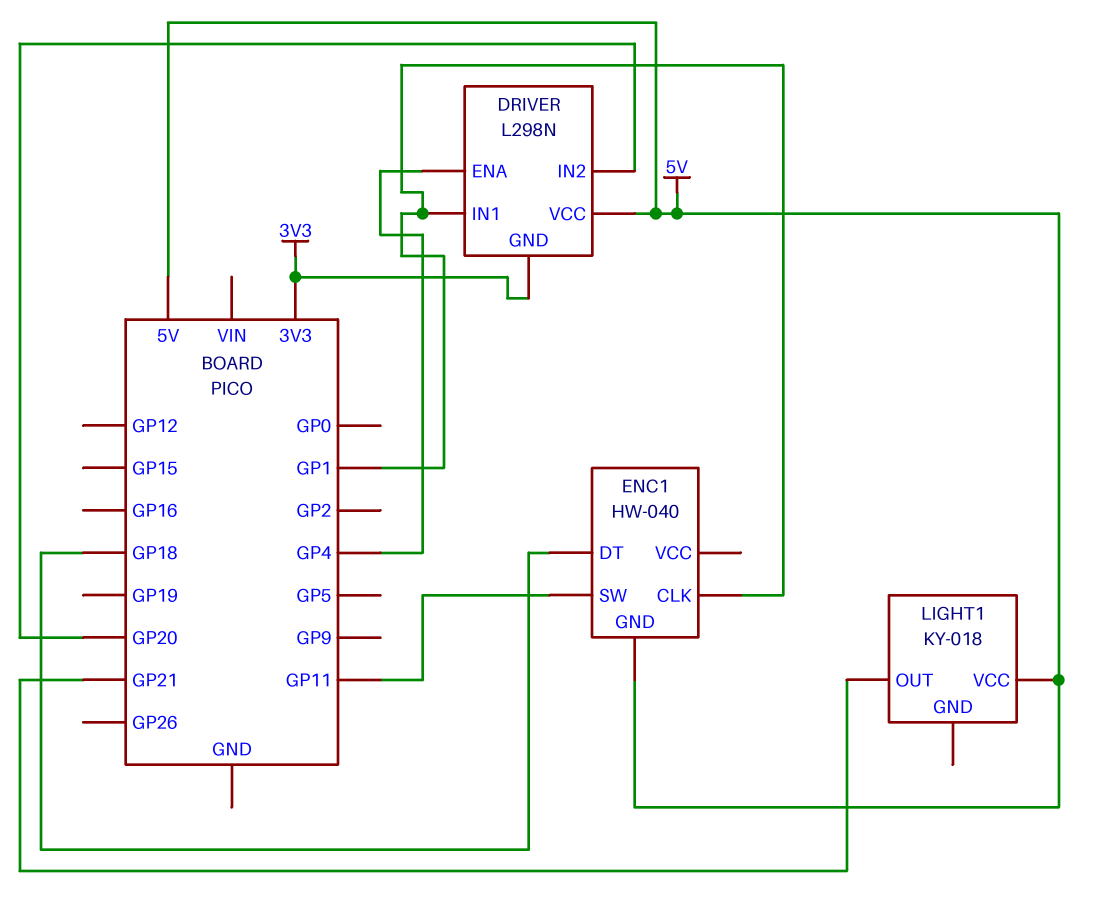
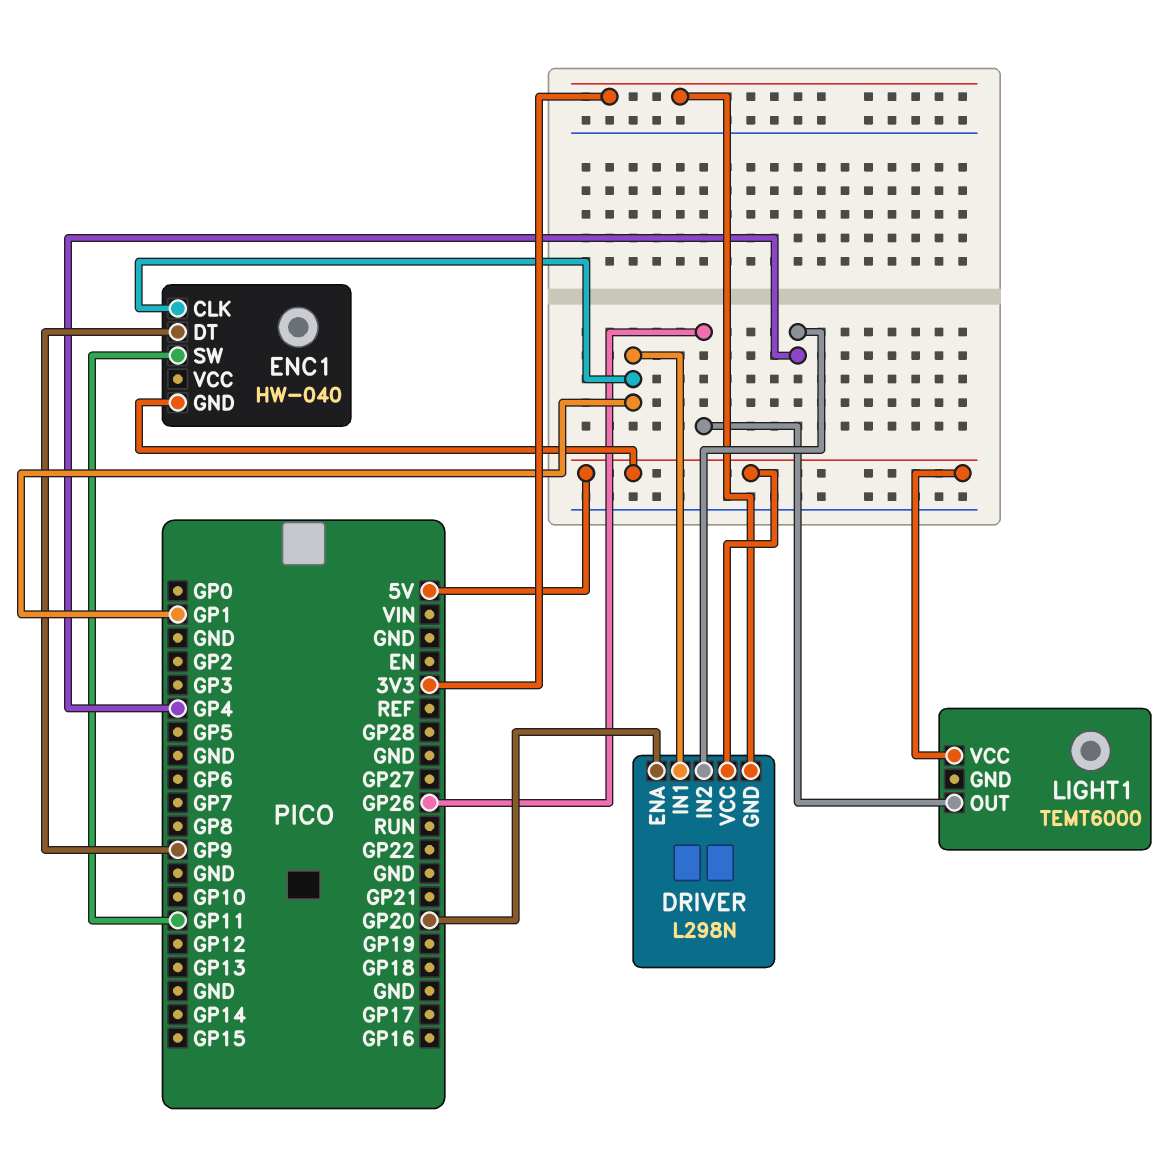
DRIVER pin ENA: GP4 -> GP20
DRIVER pin IN2: GP20 -> GP4
ENC1 pin DT: GP18 -> GP9
LIGHT1: KY-018 -> TEMT6000
LIGHT1 pin OUT: GP21 -> GP26

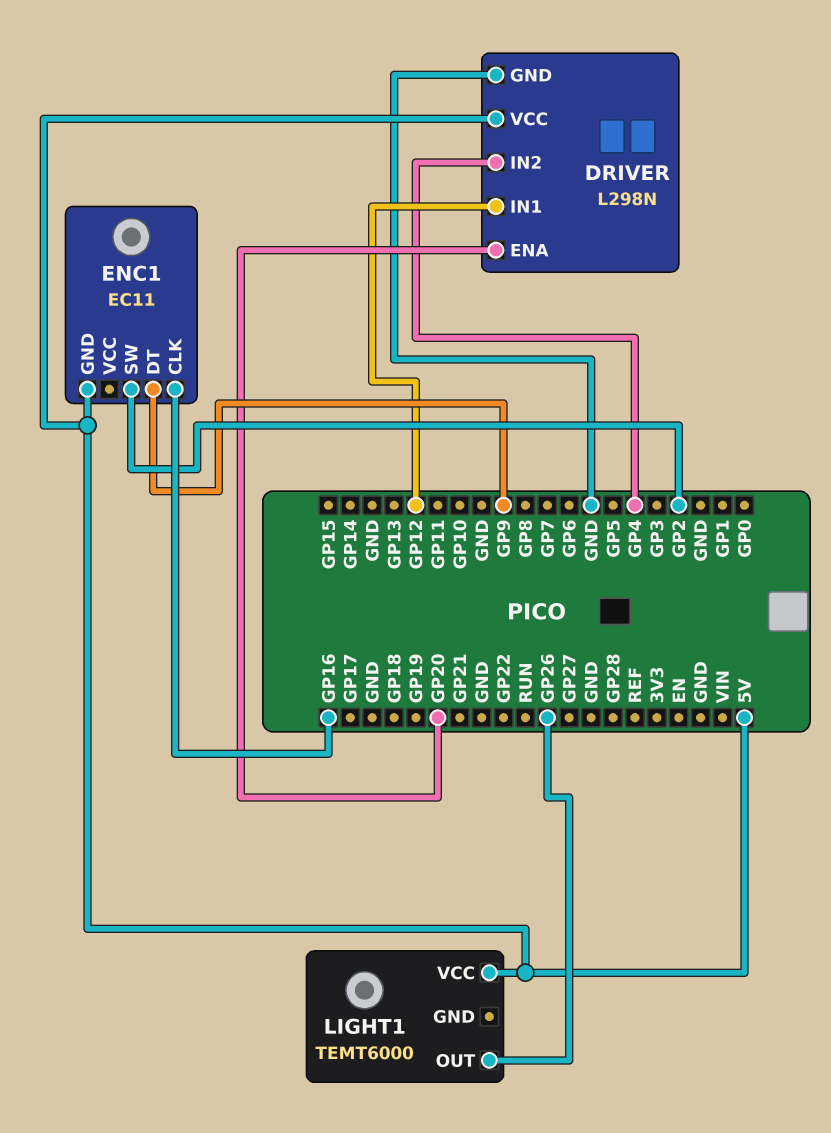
DRIVER pin GND: 3V3 -> GND
DRIVER pin IN1: GP1 -> GP12
ENC1: HW-040 -> EC11
ENC1 pin CLK: GP1 -> GP16
ENC1 pin SW: GP11 -> GP2

